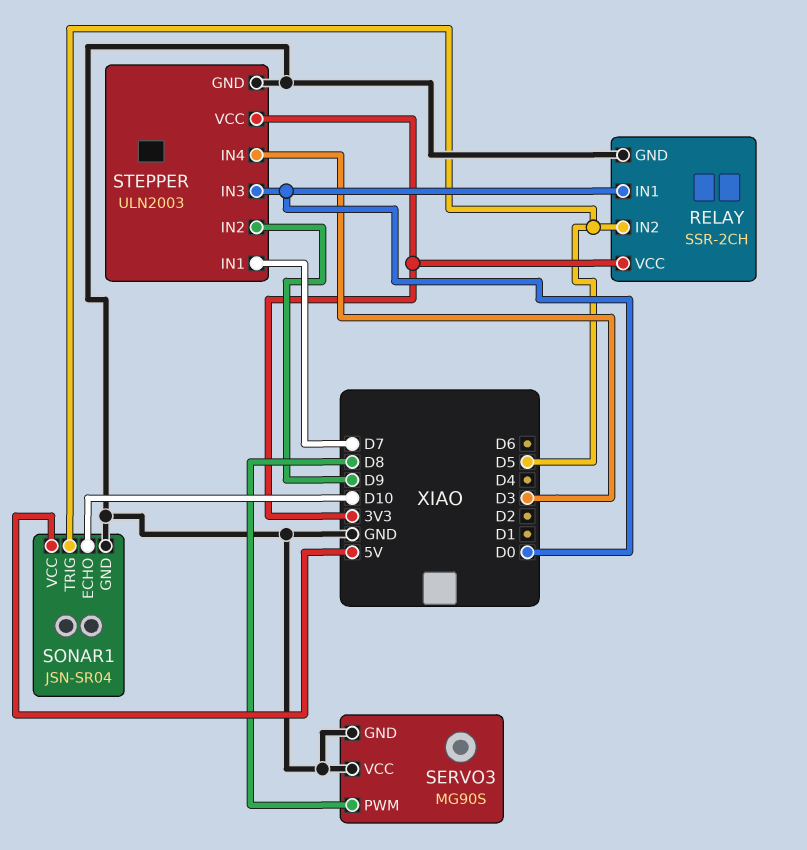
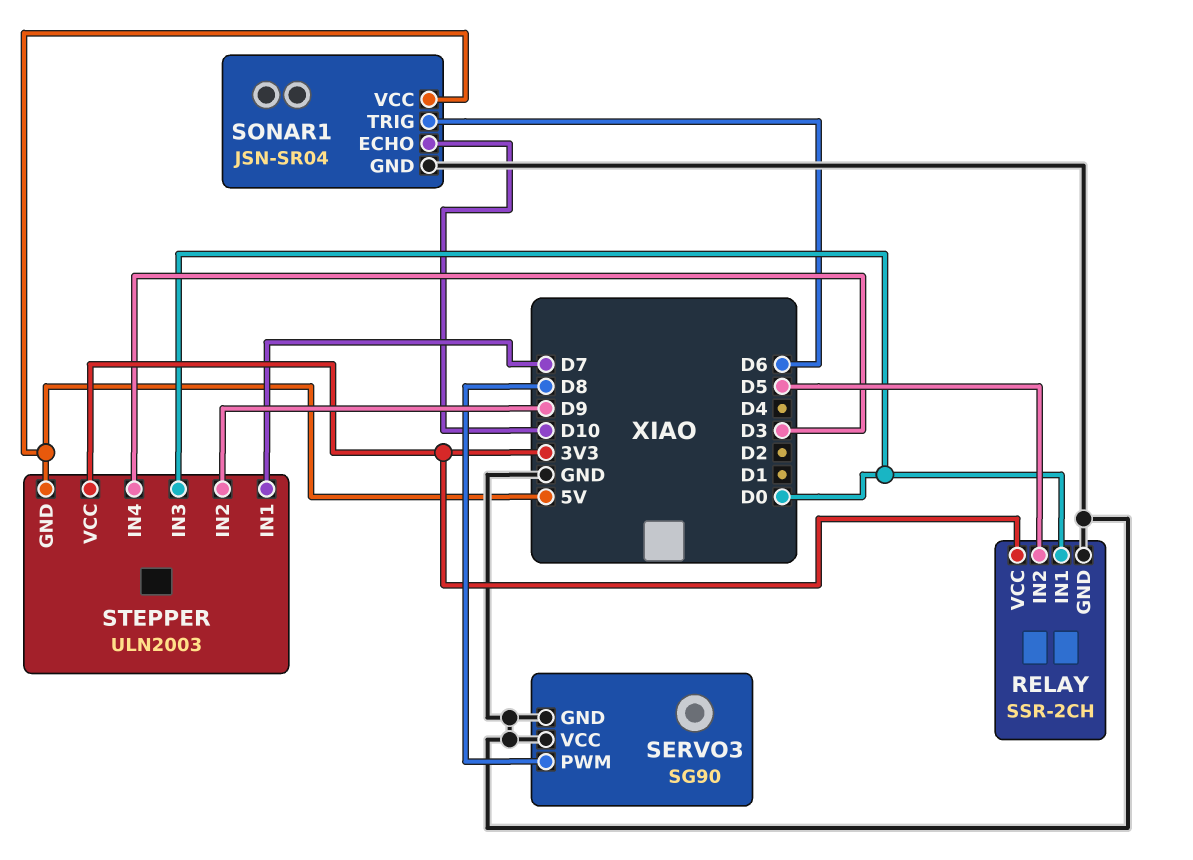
SERVO3: MG90S -> SG90
SONAR1 pin TRIG: D5 -> D6
STEPPER pin GND: GND -> 5V

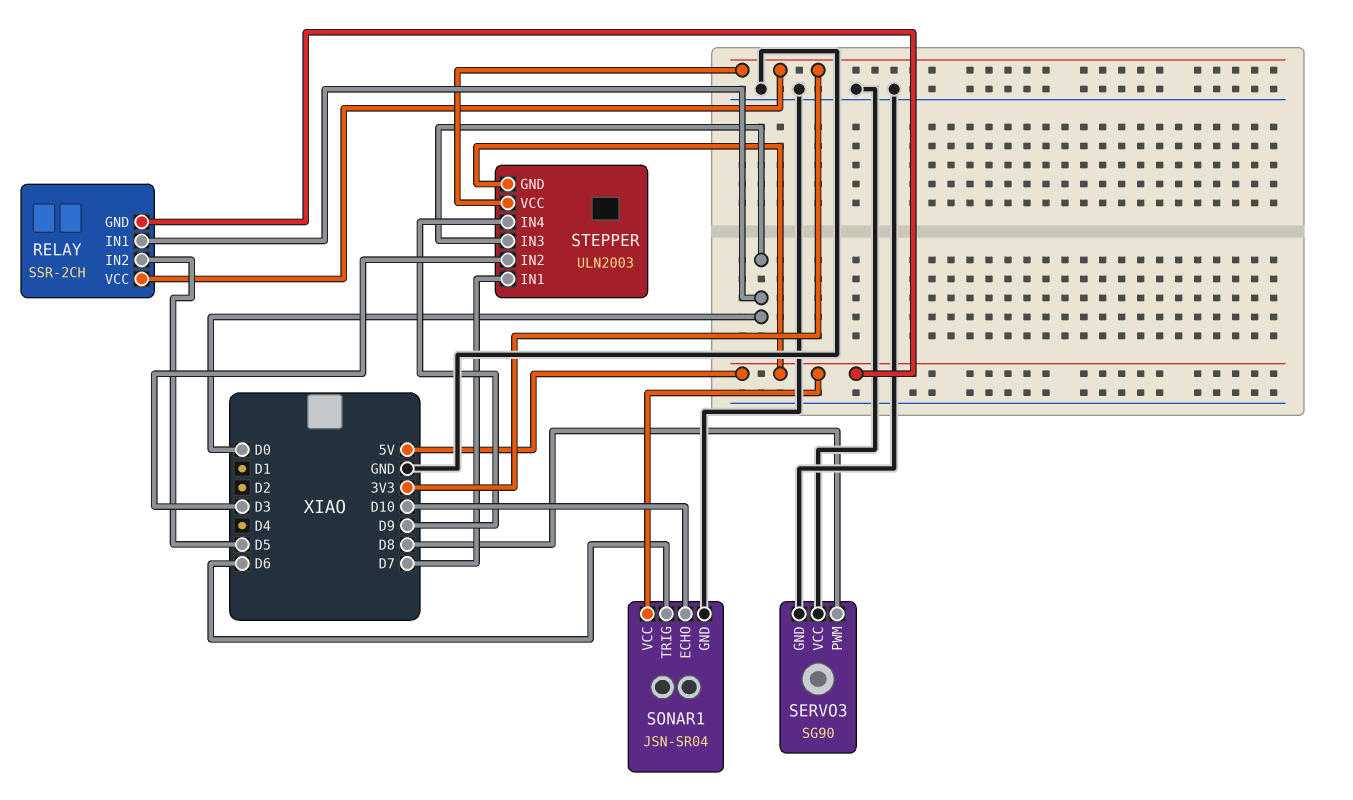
RELAY pin GND: GND -> 5V
STEPPER pin IN2: D9 -> D3
STEPPER pin IN4: D3 -> D9

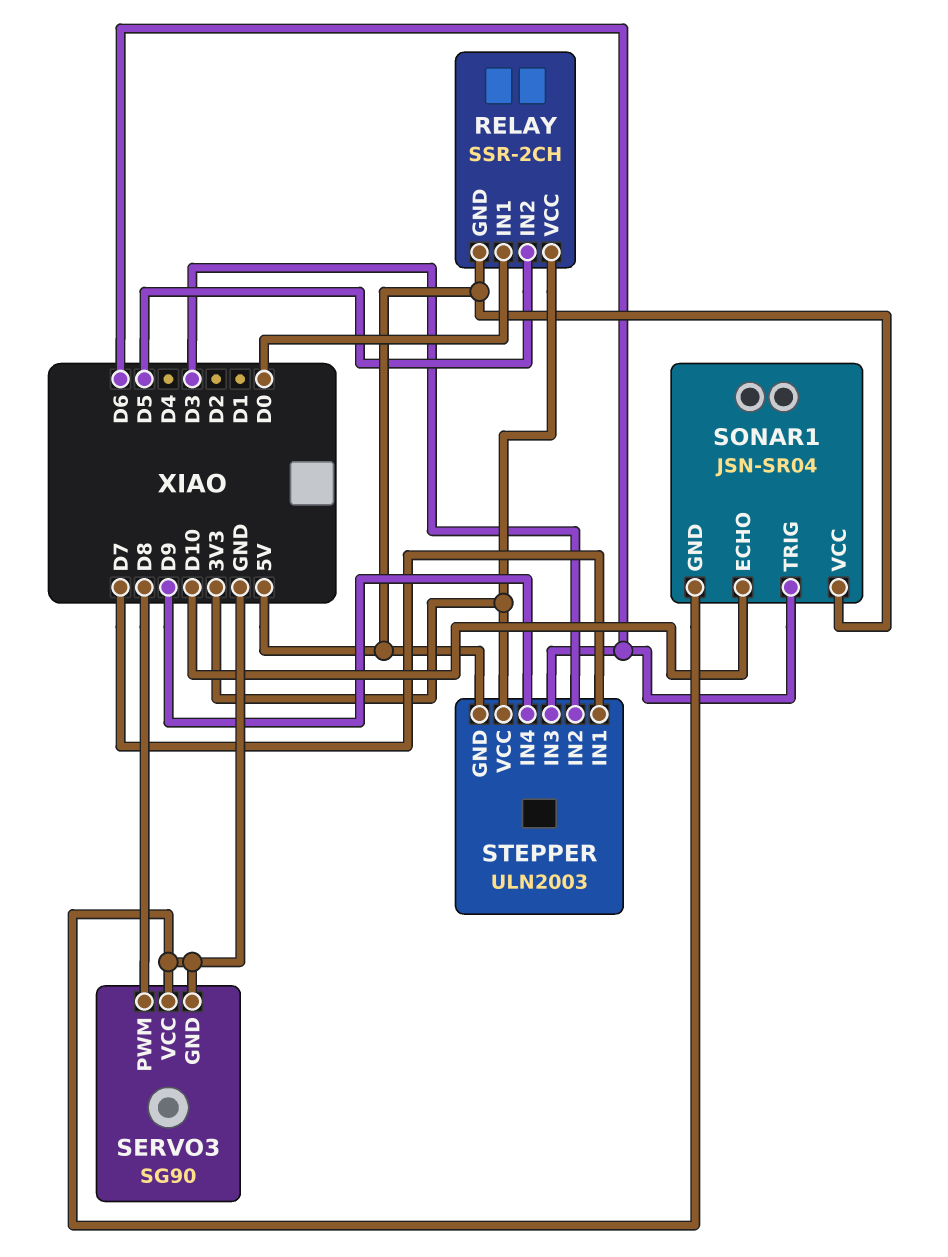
STEPPER pin IN3: D0 -> D6

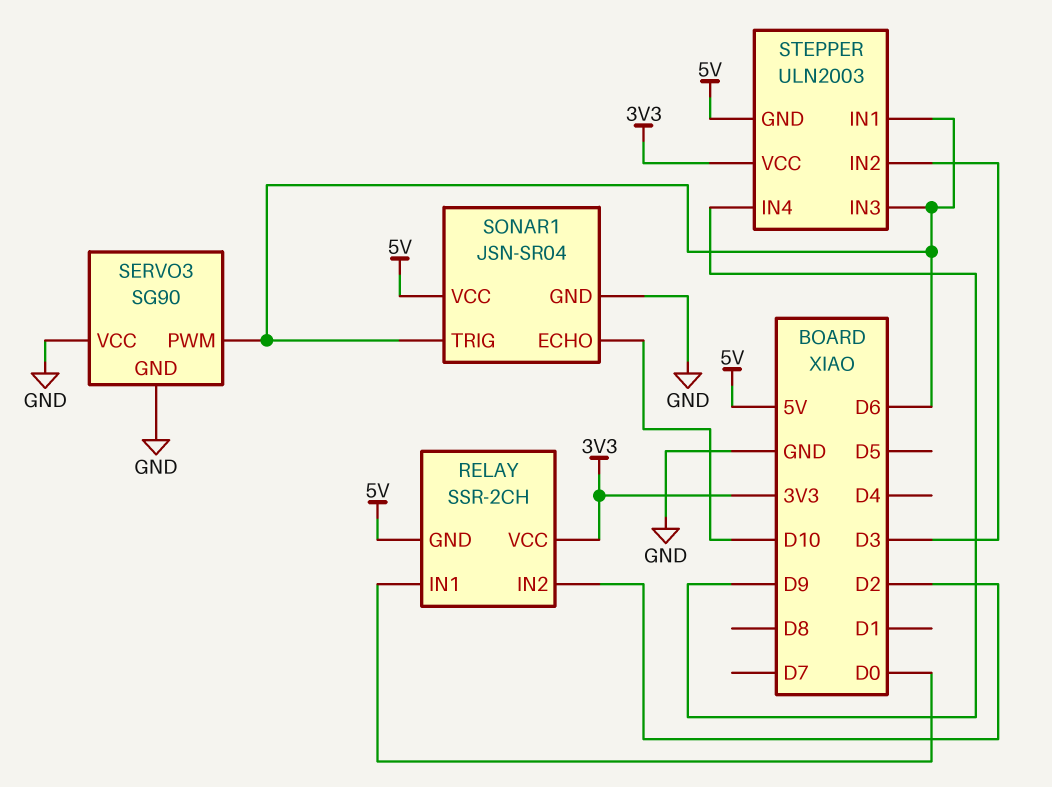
RELAY pin IN2: D5 -> D2
SERVO3 pin PWM: D8 -> D6
STEPPER pin IN1: D7 -> D6

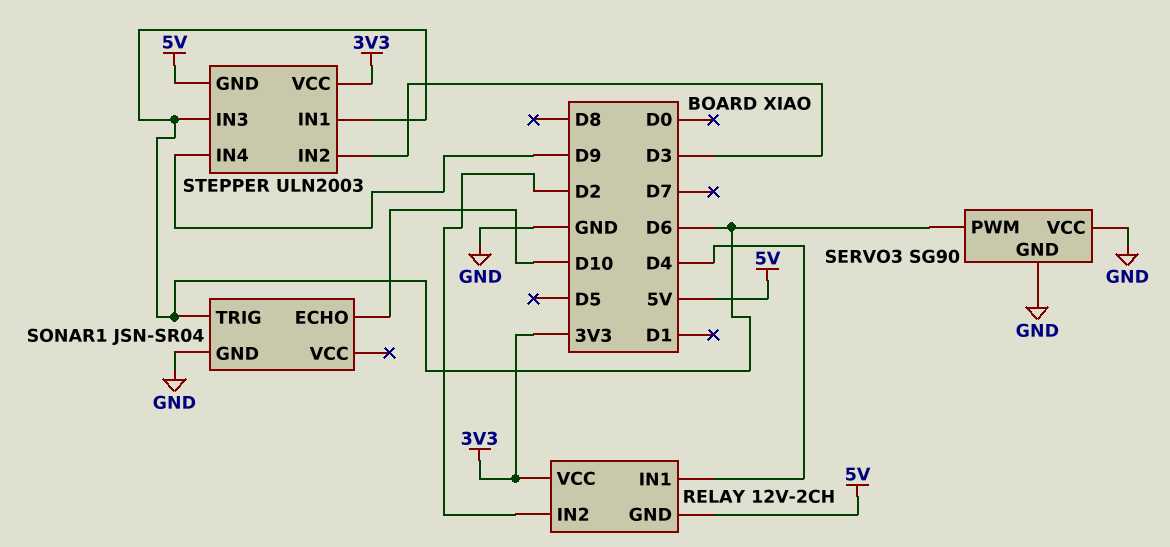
RELAY: SSR-2CH -> 12V-2CH
RELAY pin IN1: D0 -> D4
SONAR1 pin VCC: 5V -> none

